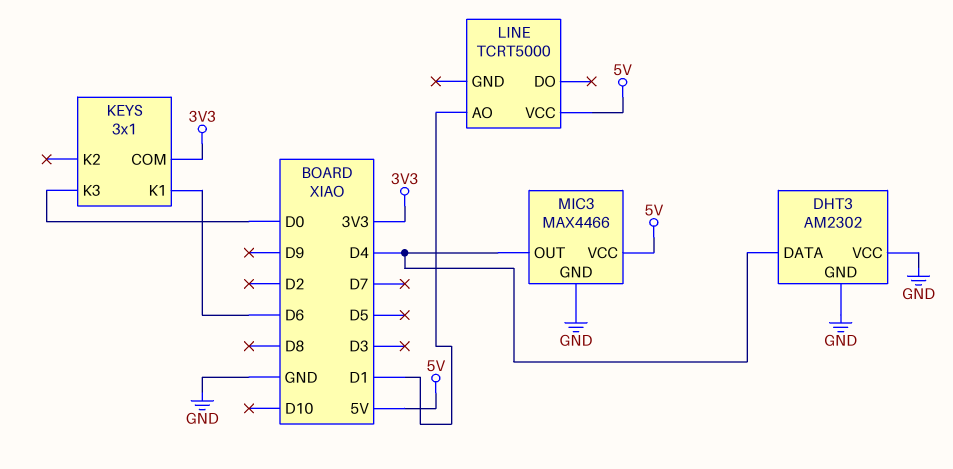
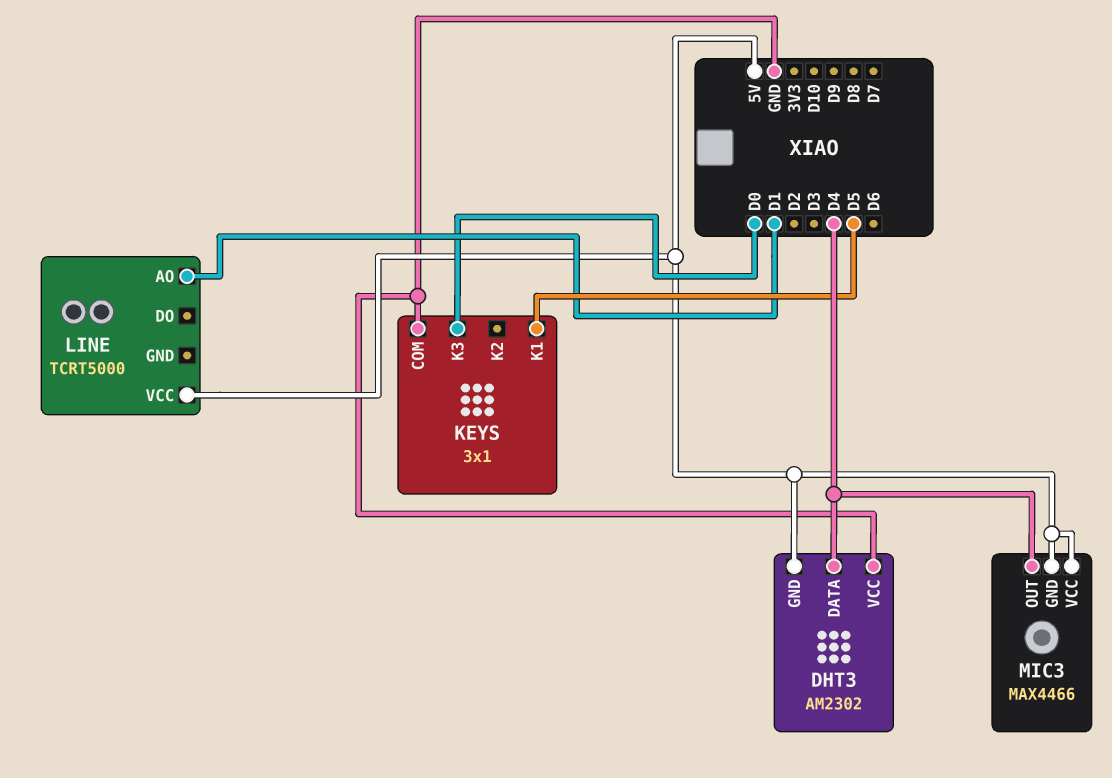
DHT3 pin GND: GND -> 5V
KEYS pin COM: 3V3 -> GND
KEYS pin K1: D6 -> D5
MIC3 pin GND: GND -> 5V

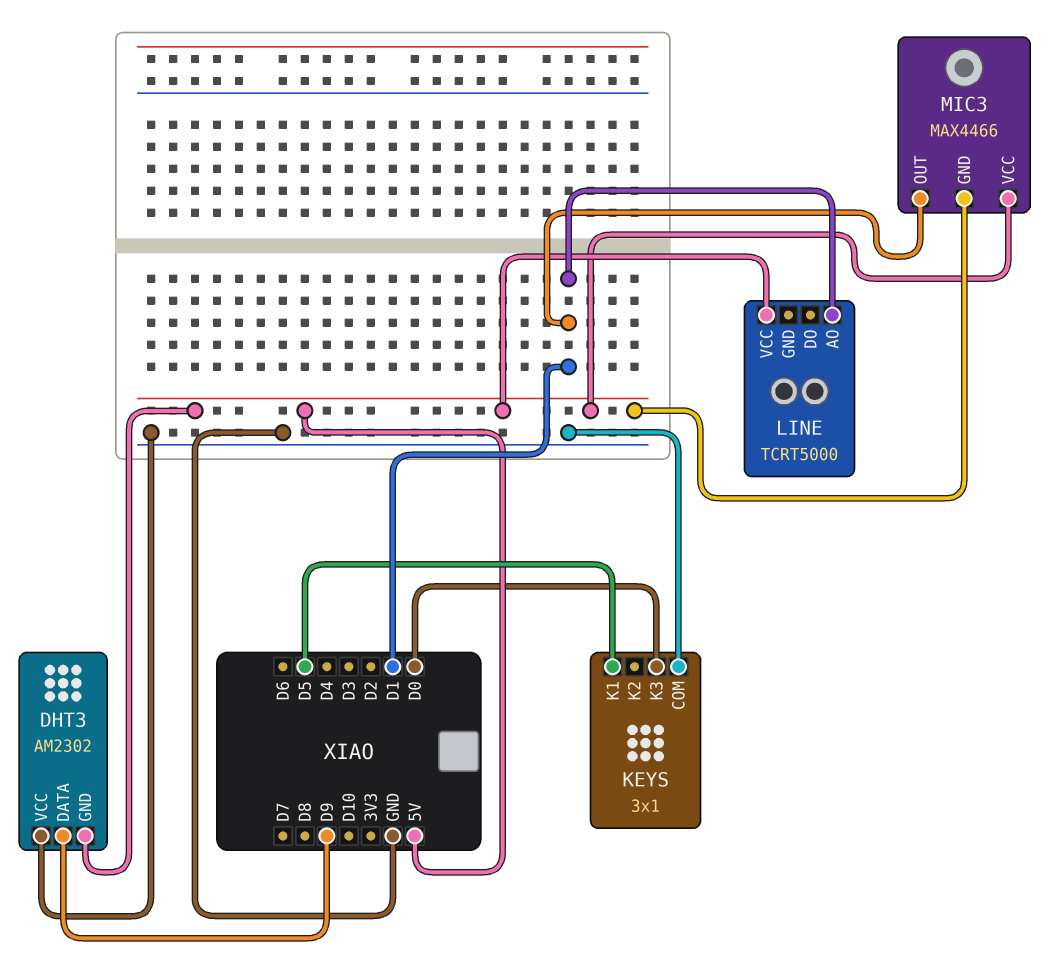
DHT3 pin DATA: D4 -> D9
MIC3 pin OUT: D4 -> D1

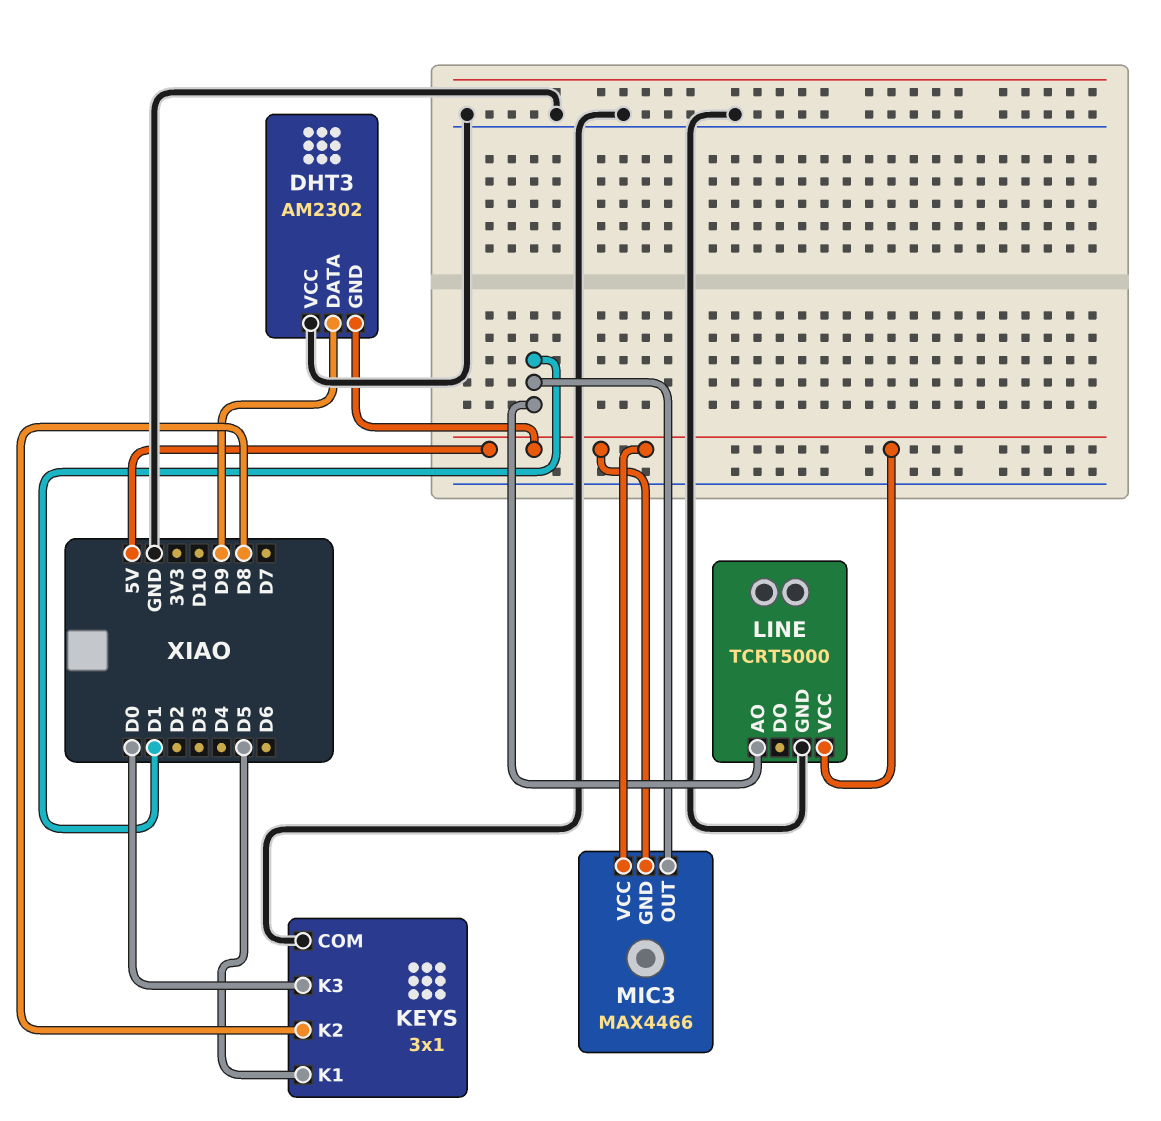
KEYS pin K2: none -> D8
LINE pin GND: none -> GND

